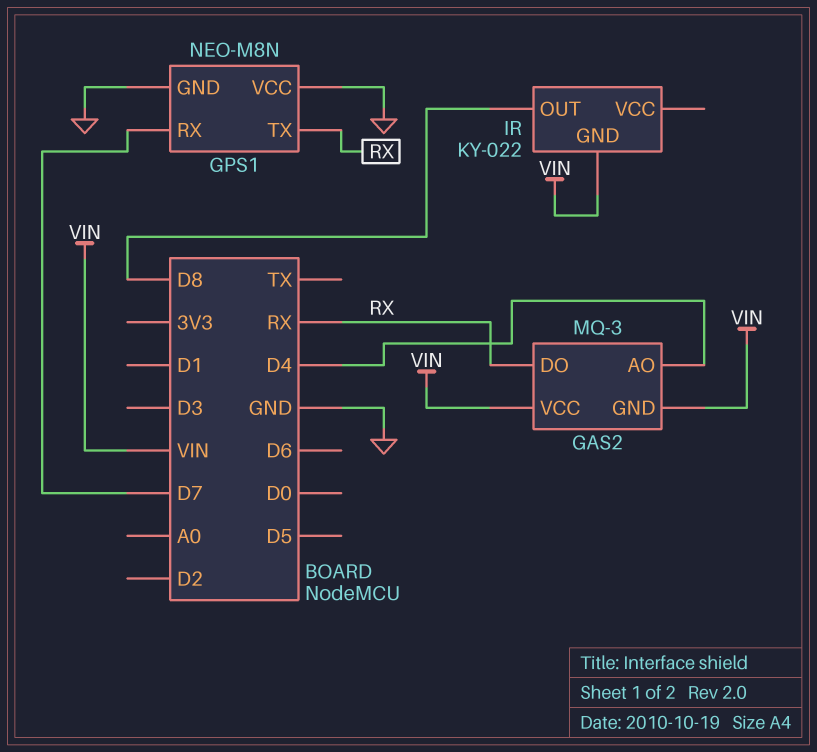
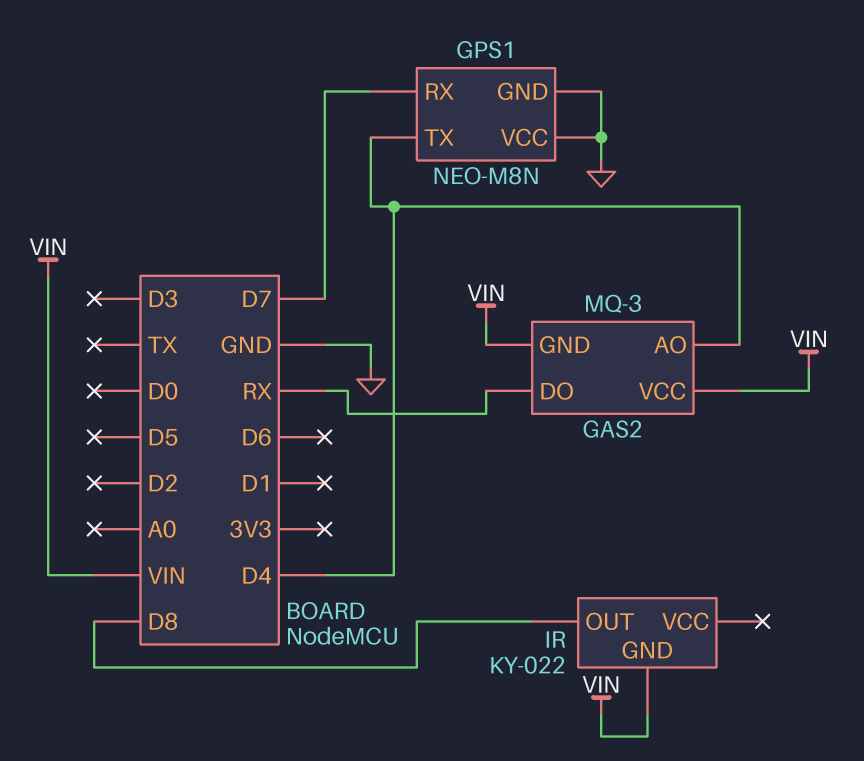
GPS1 pin TX: RX -> D4

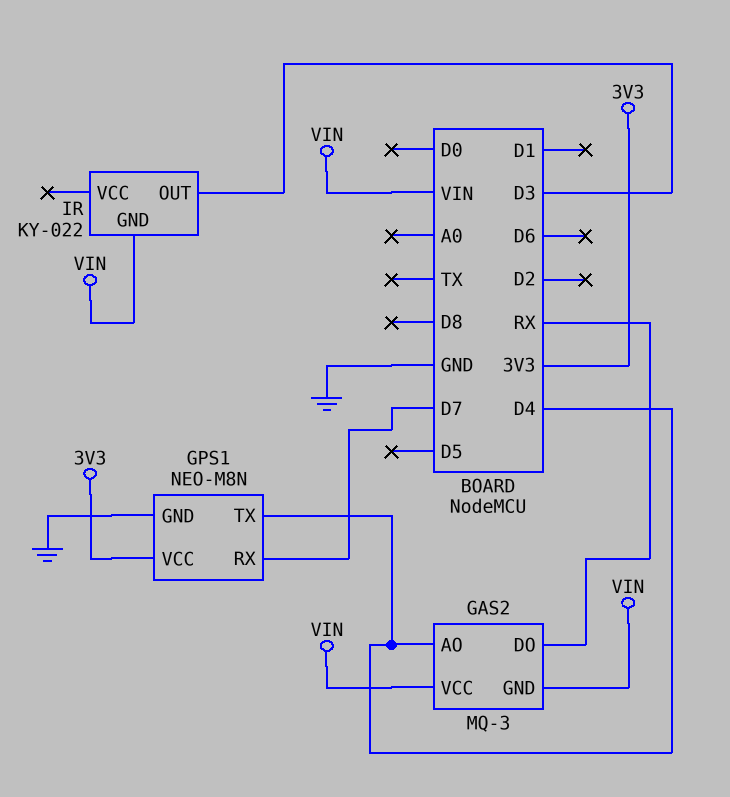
GPS1 pin VCC: GND -> 3V3
IR pin OUT: D8 -> D3

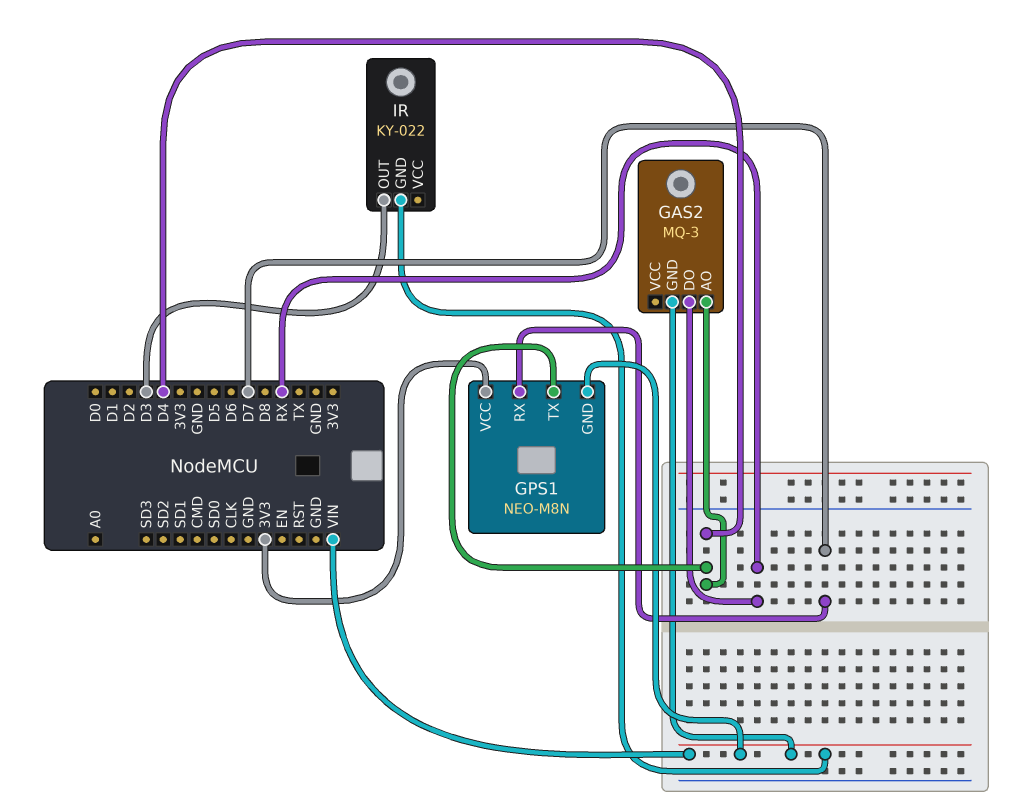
GAS2 pin VCC: VIN -> none
GPS1 pin GND: GND -> VIN

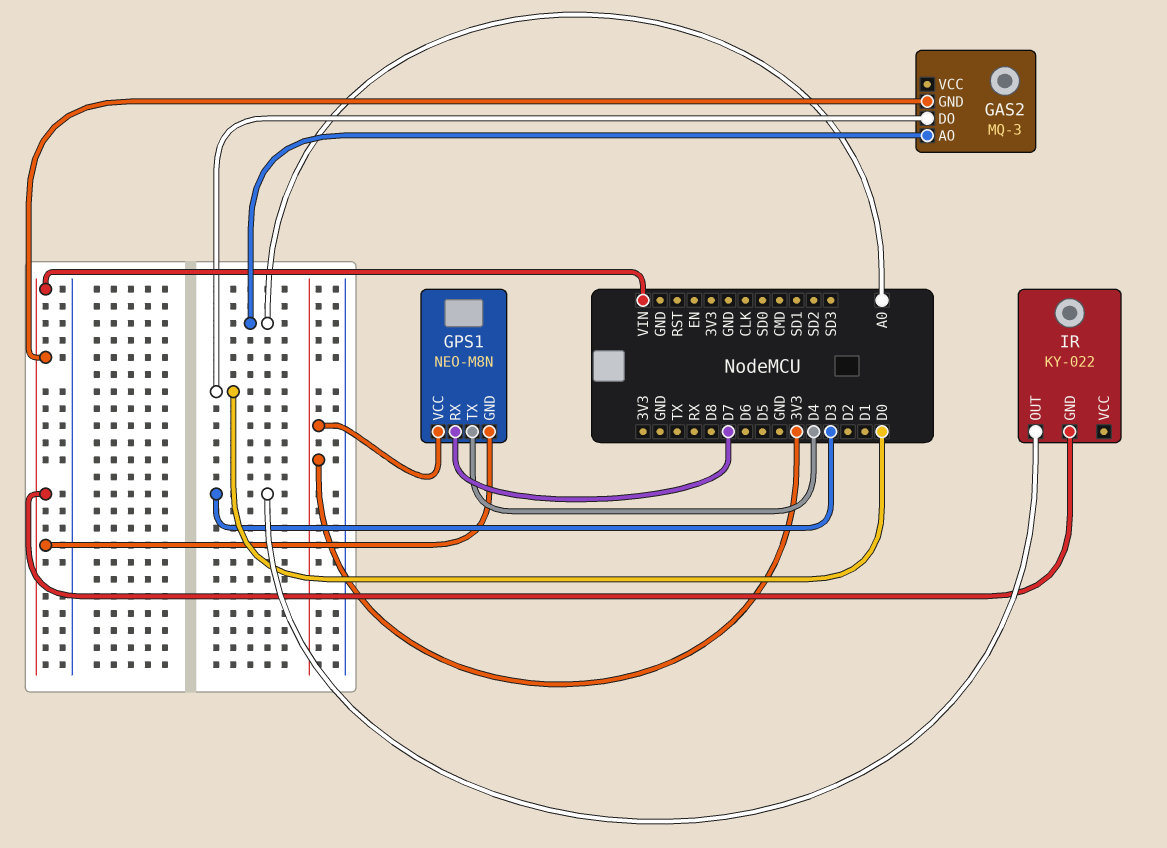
GAS2 pin AO: D4 -> A0
GAS2 pin DO: RX -> D0

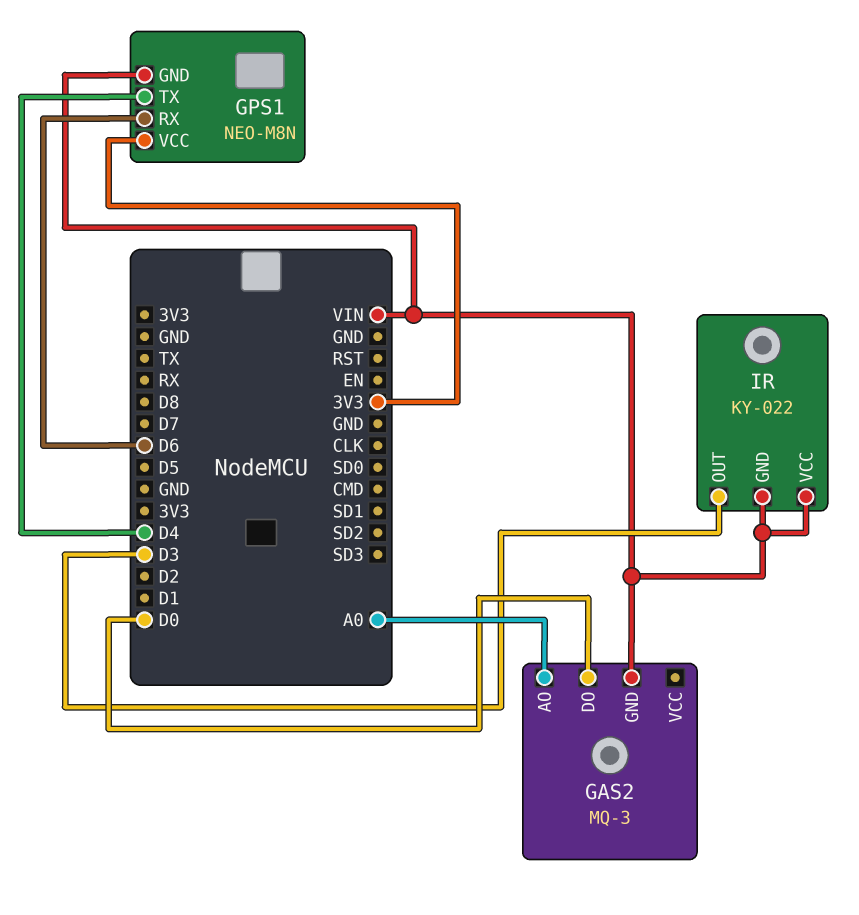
GPS1 pin RX: D7 -> D6
IR pin VCC: none -> VIN

